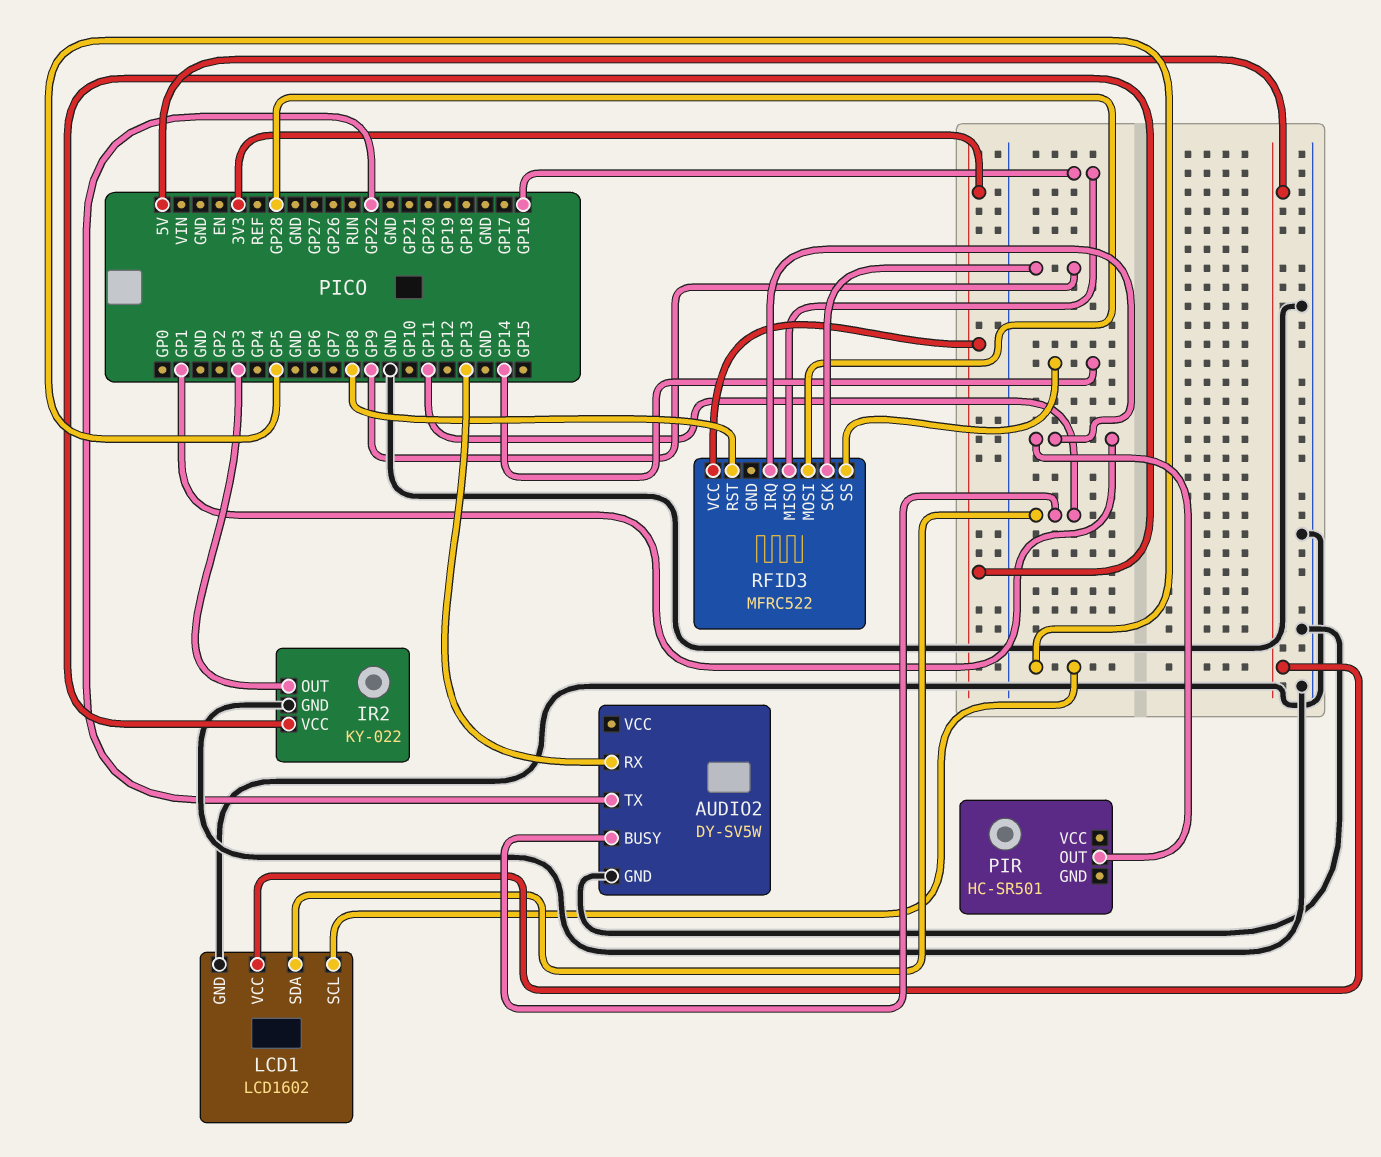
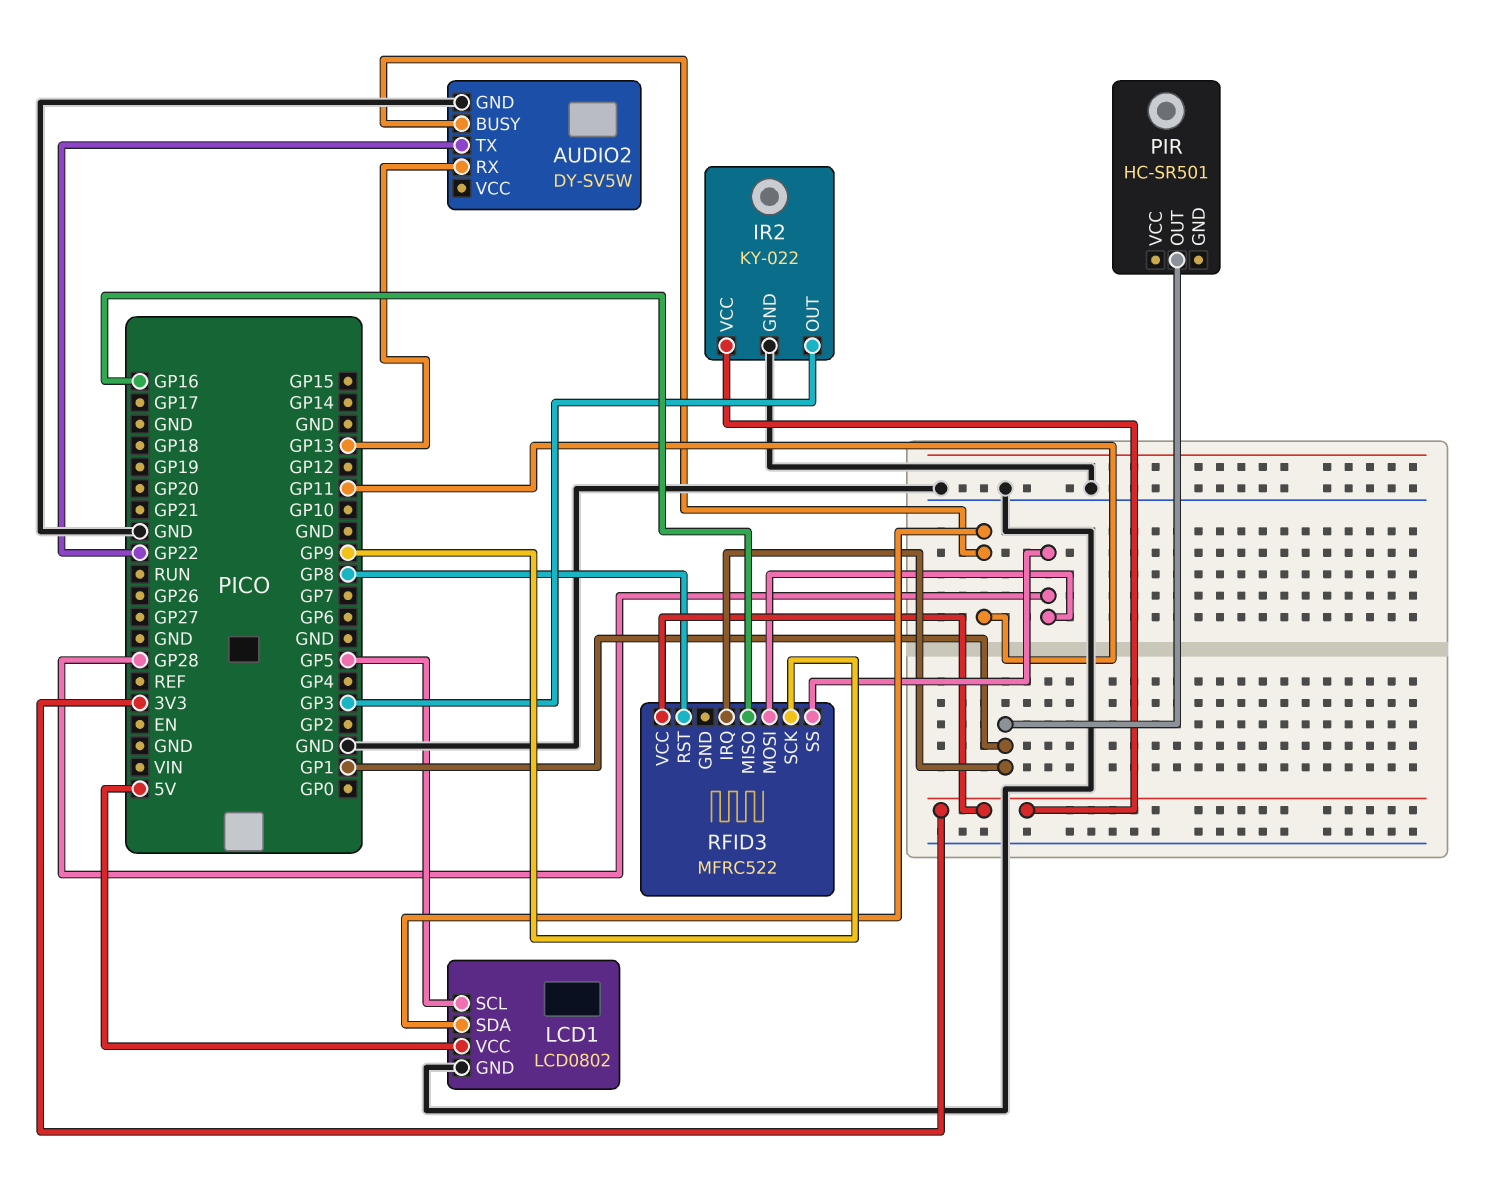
LCD1: LCD1602 -> LCD0802
RFID3 pin SS: GP14 -> GP28

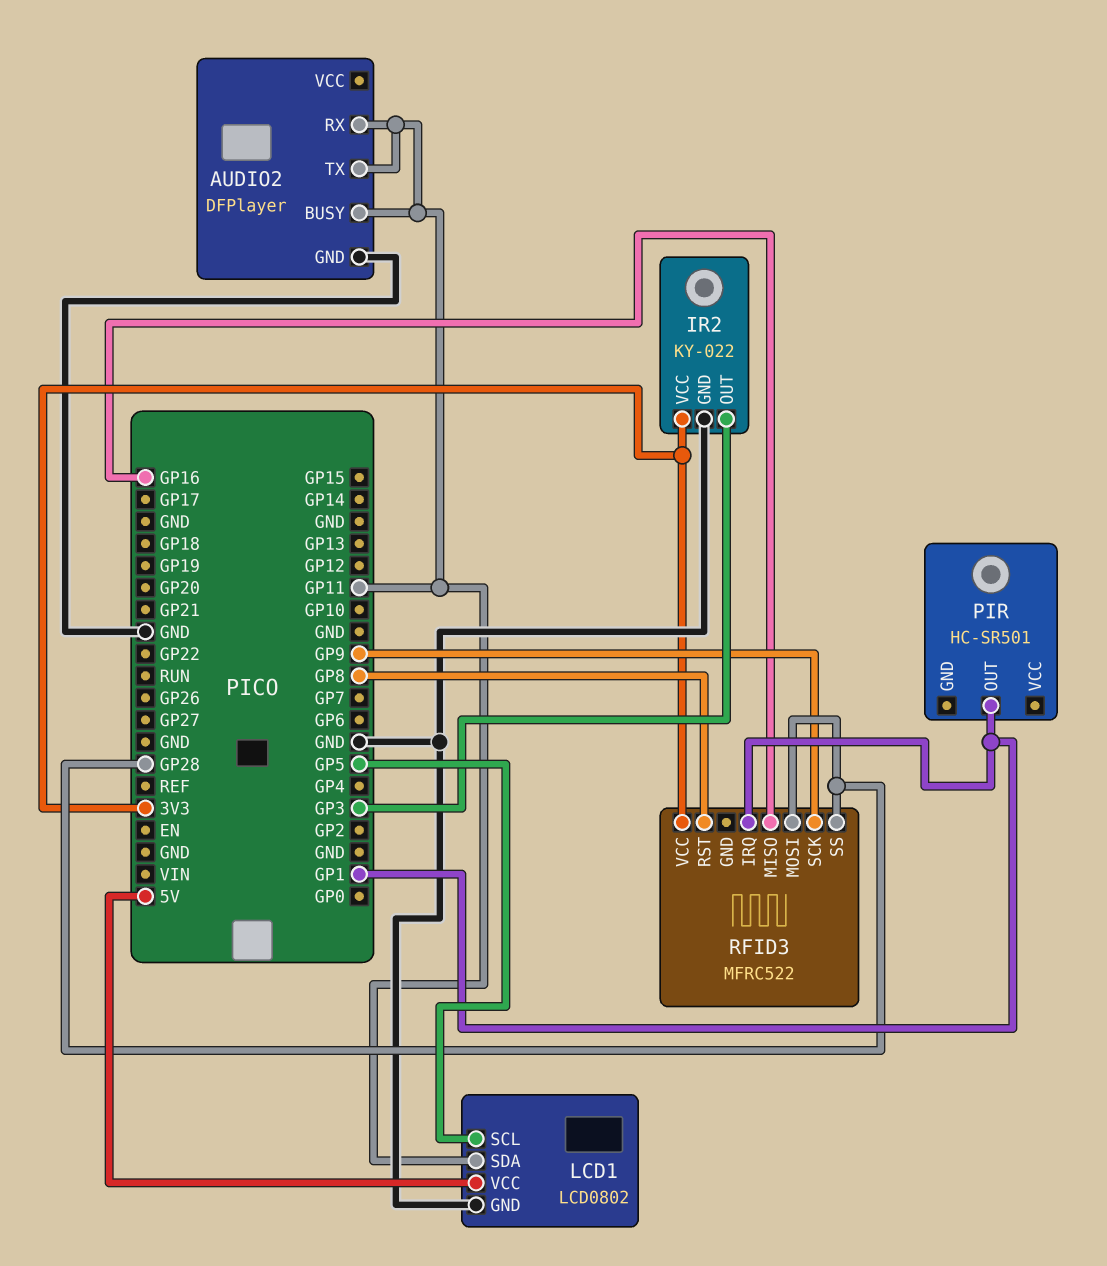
AUDIO2: DY-SV5W -> DFPlayer
AUDIO2 pin RX: GP13 -> GP11
AUDIO2 pin TX: GP22 -> GP11

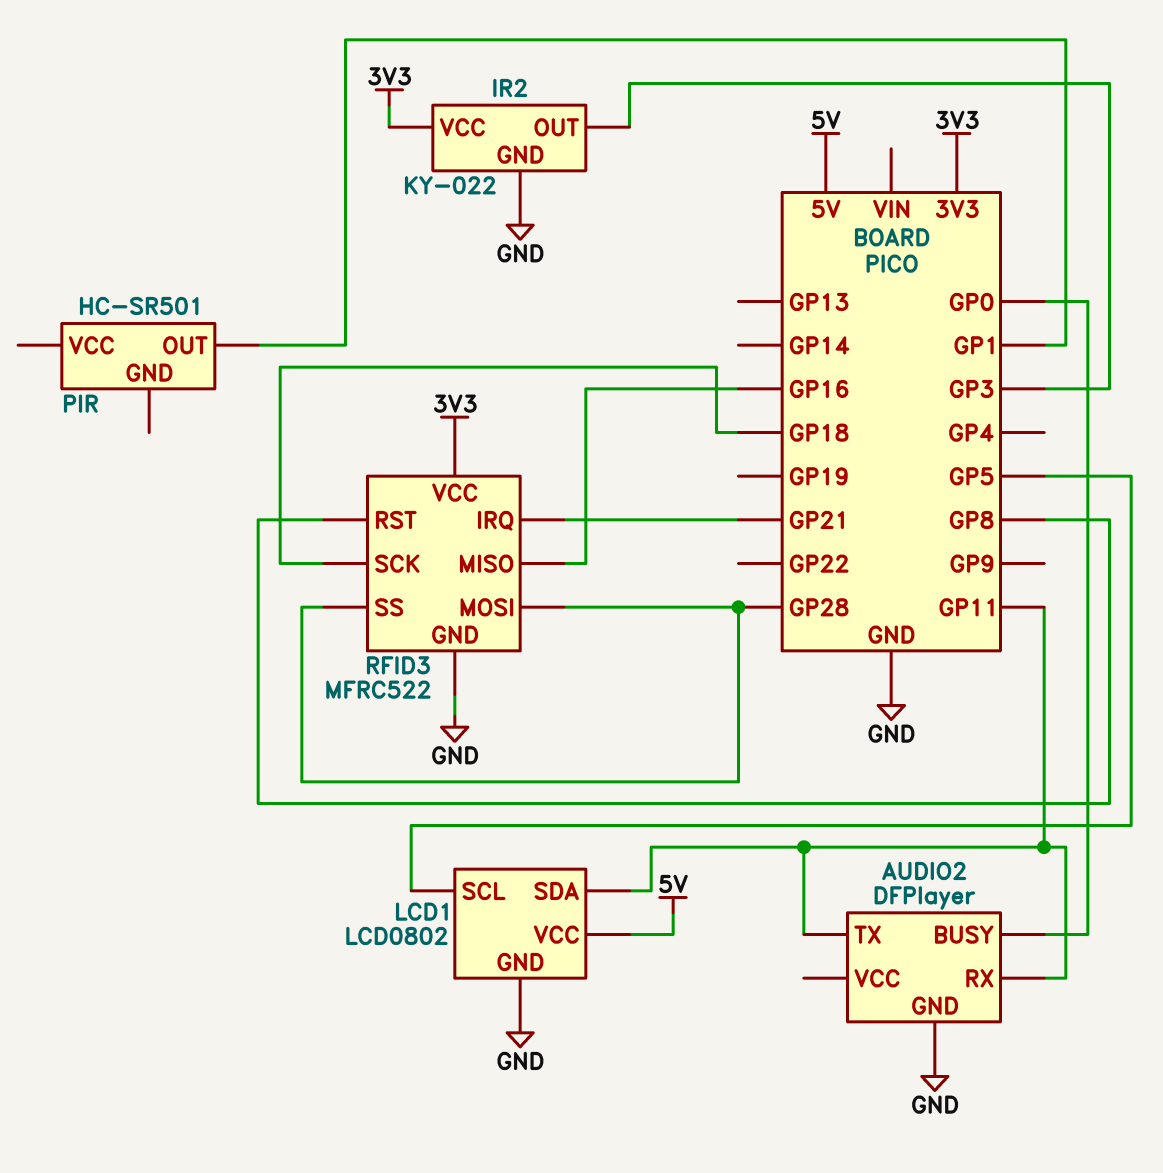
AUDIO2 pin BUSY: GP11 -> GP0
RFID3 pin GND: none -> GND
RFID3 pin IRQ: GP1 -> GP21
RFID3 pin SCK: GP9 -> GP18

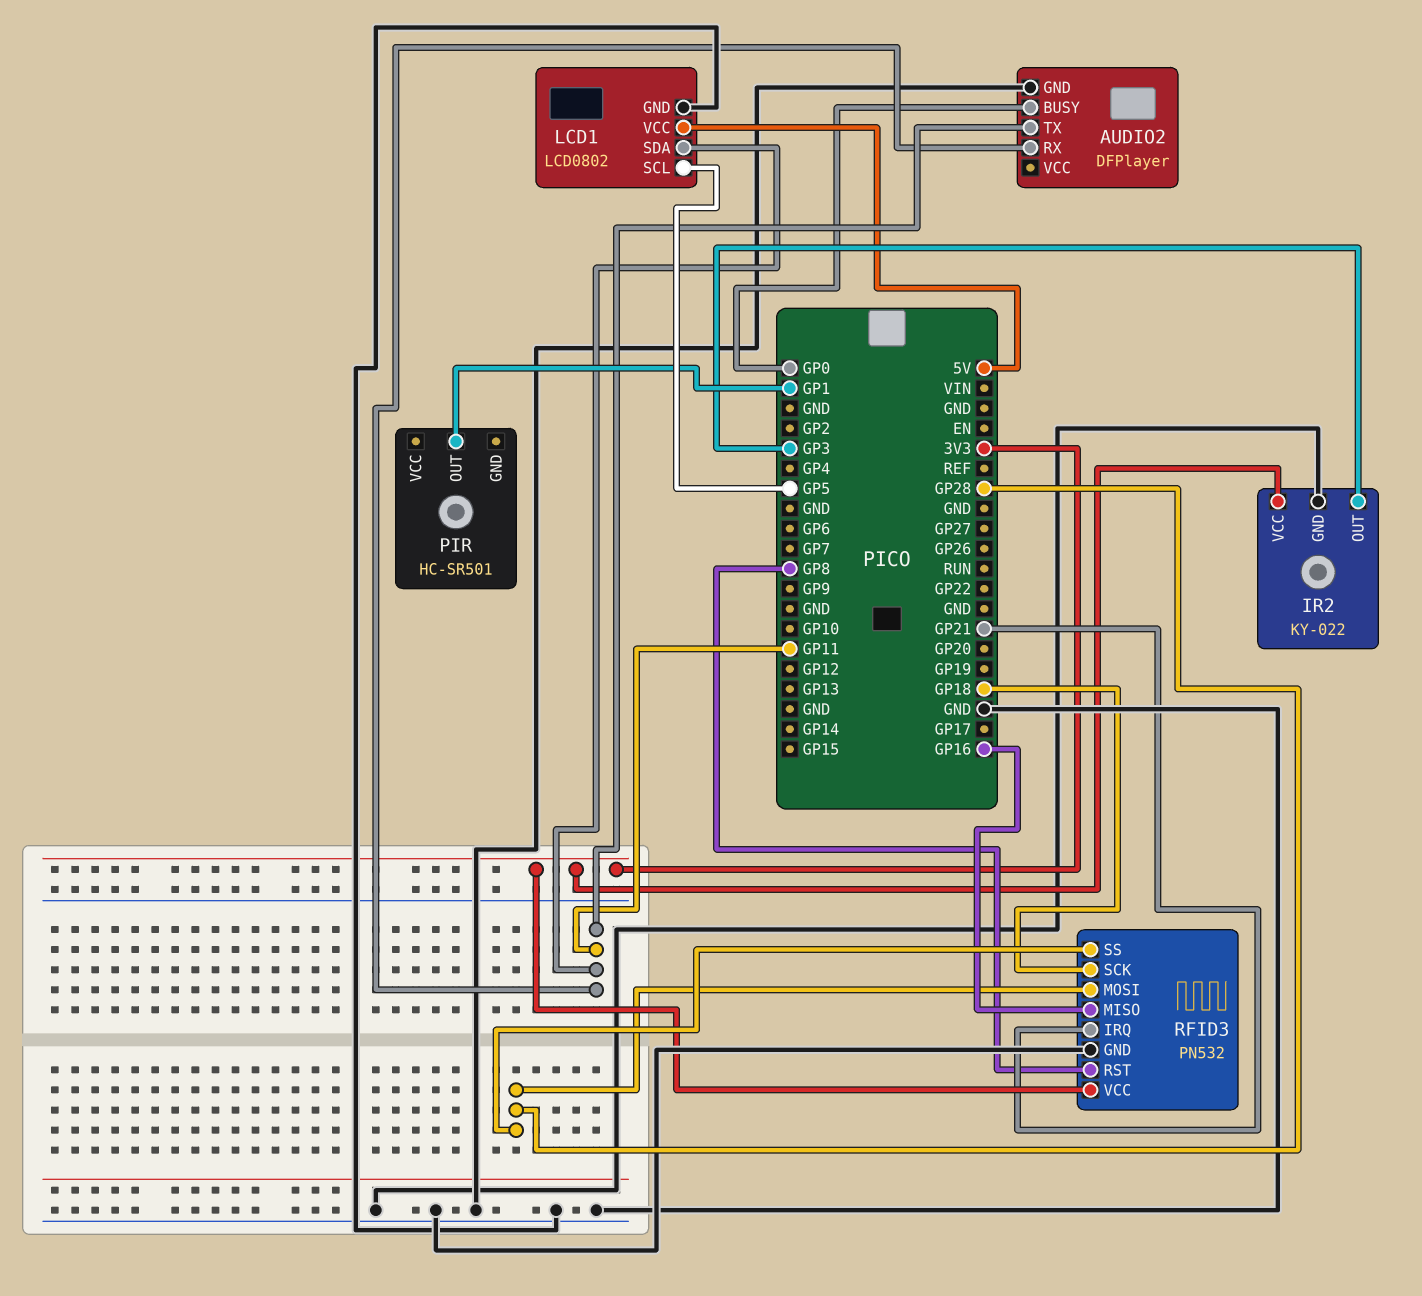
RFID3: MFRC522 -> PN532

